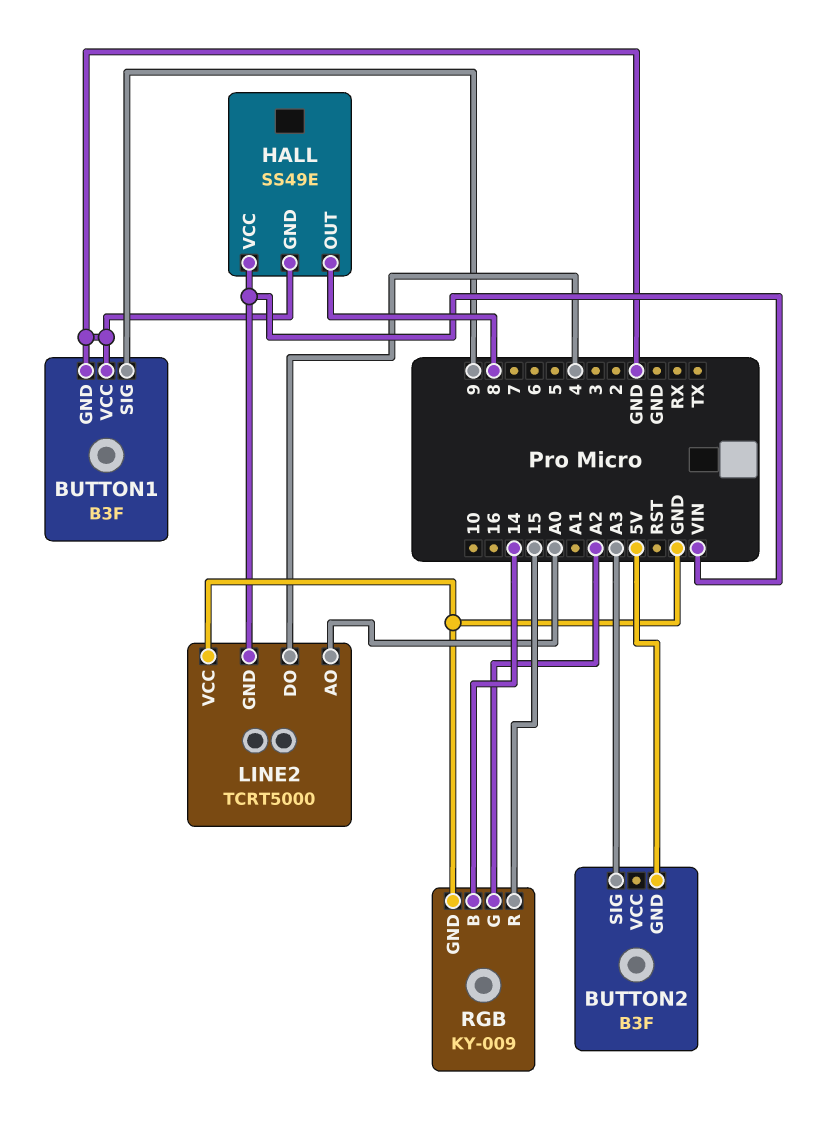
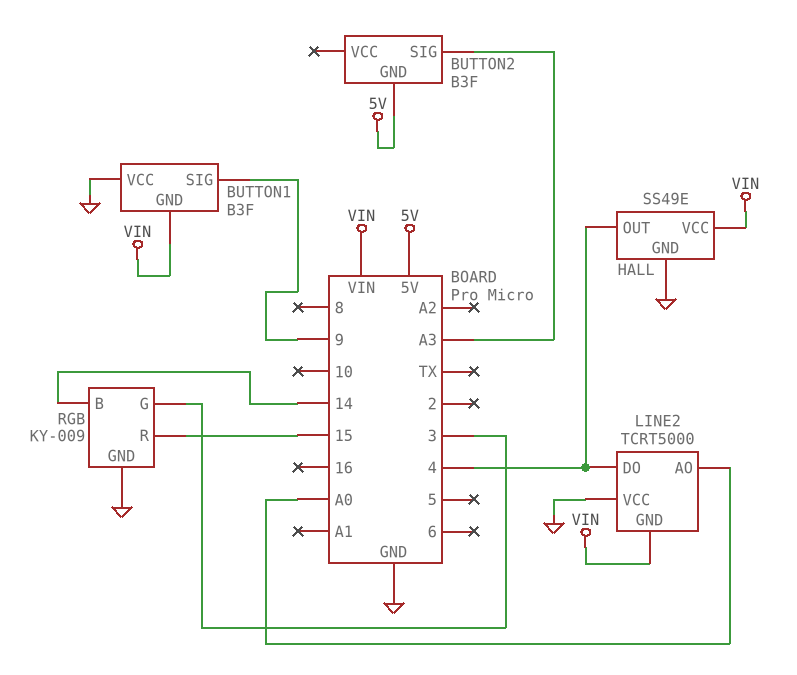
BUTTON1 pin GND: GND -> VIN
HALL pin OUT: 8 -> 4
RGB pin G: A2 -> 3

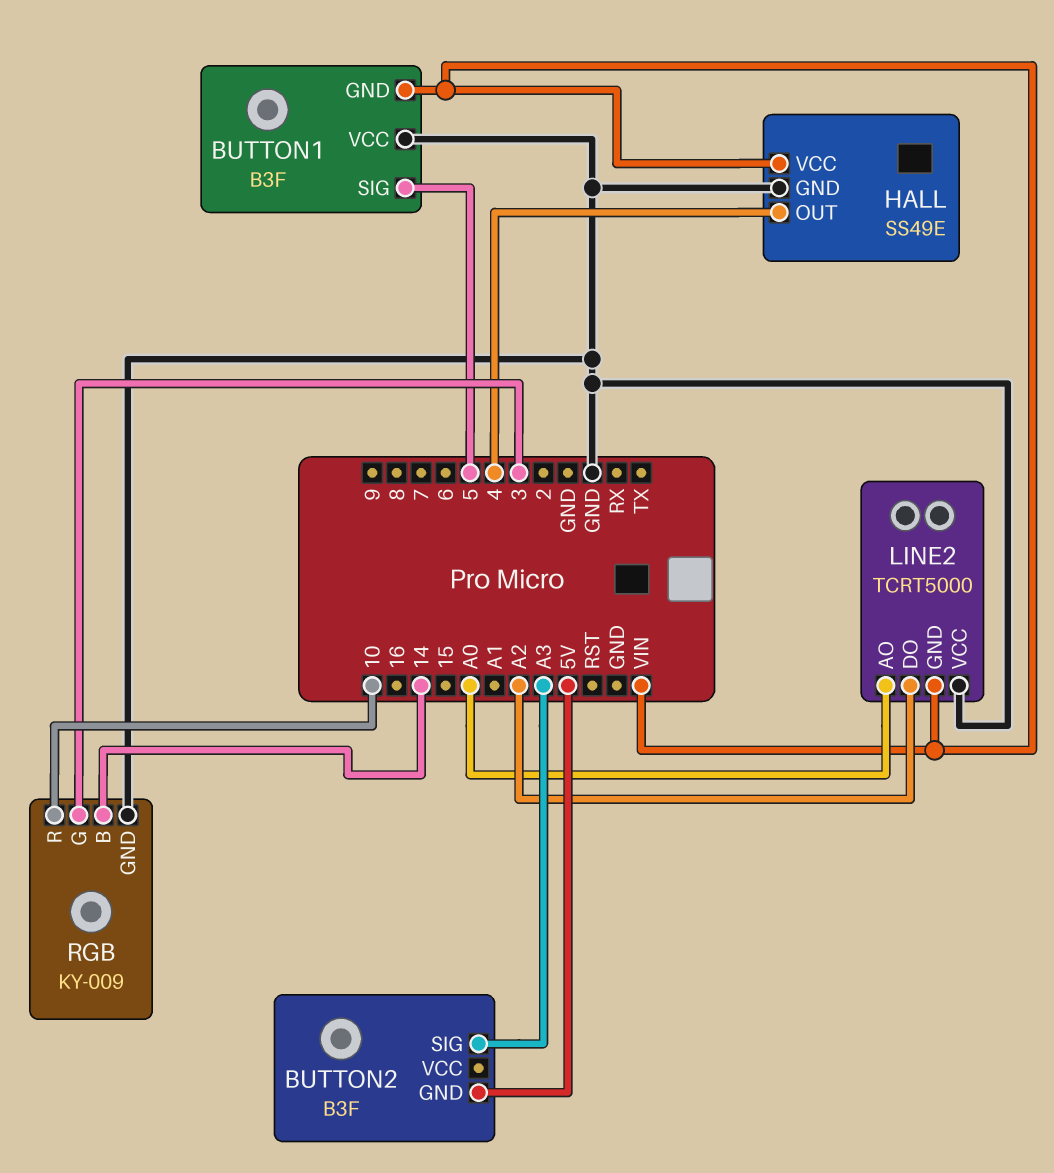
BUTTON1 pin SIG: 9 -> 5
LINE2 pin DO: 4 -> A2
RGB pin R: 15 -> 10

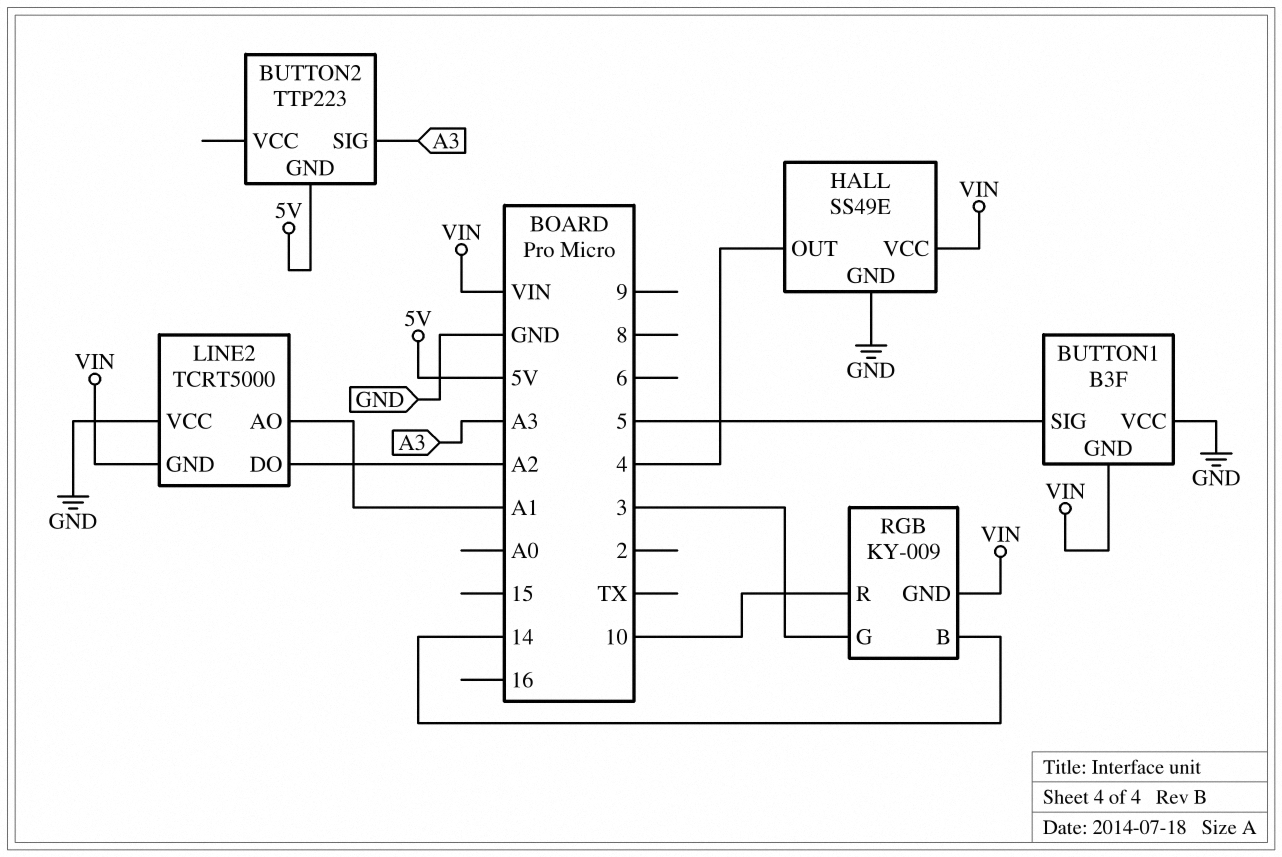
BUTTON2: B3F -> TTP223
LINE2 pin AO: A0 -> A1
RGB pin GND: GND -> VIN

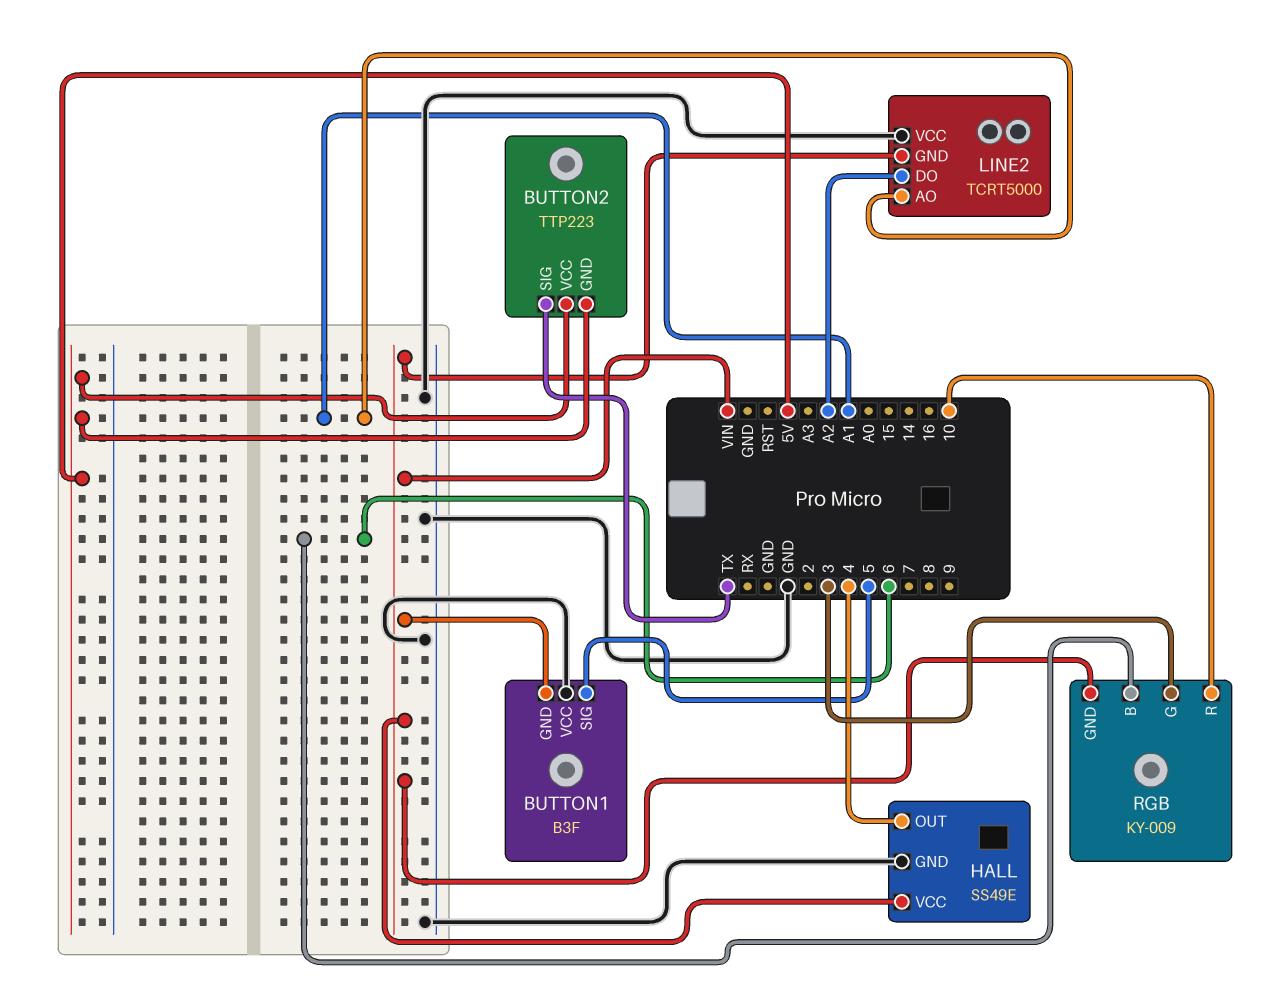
BUTTON2 pin SIG: A3 -> TX
BUTTON2 pin VCC: none -> 5V
RGB pin B: 14 -> 6

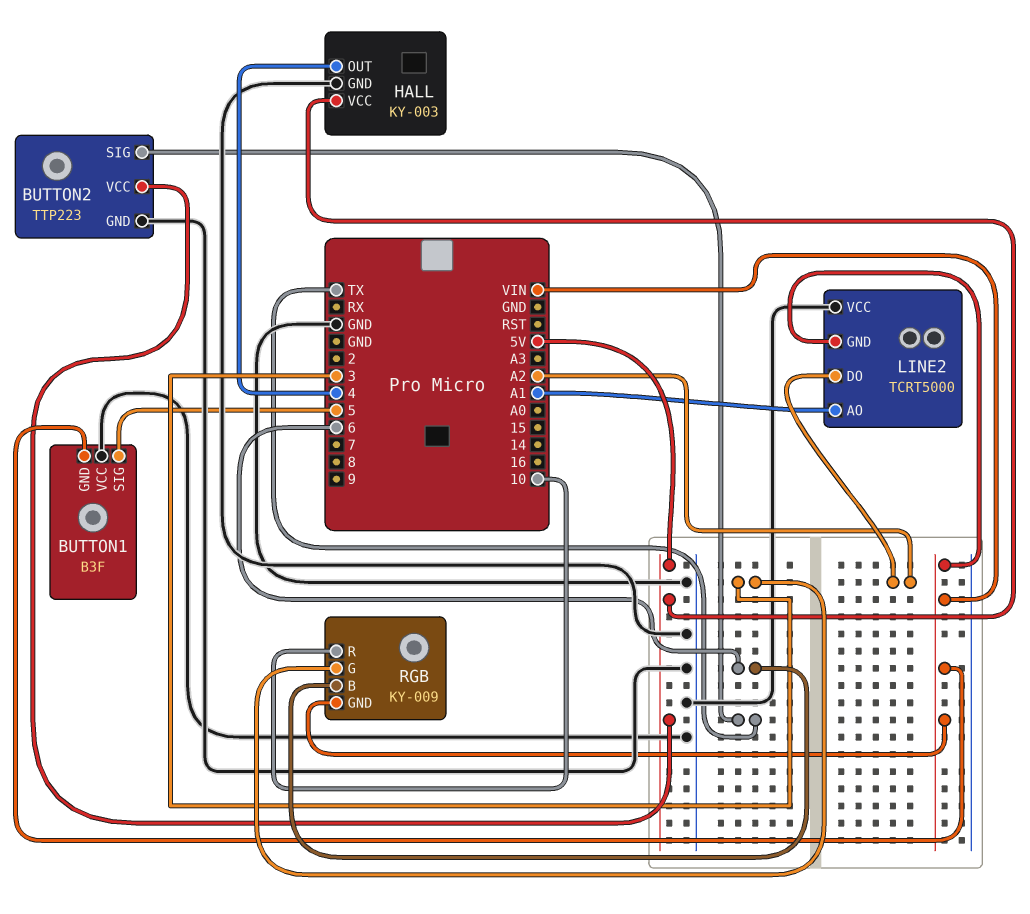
BUTTON2 pin GND: 5V -> GND
HALL: SS49E -> KY-003
HALL pin VCC: VIN -> 5V

